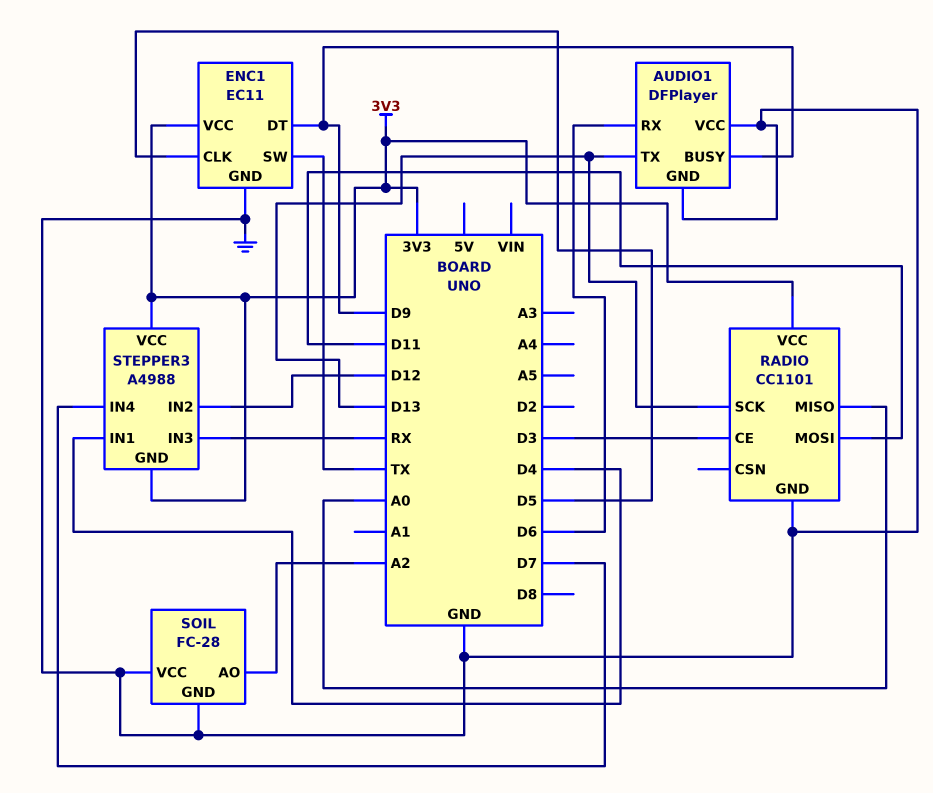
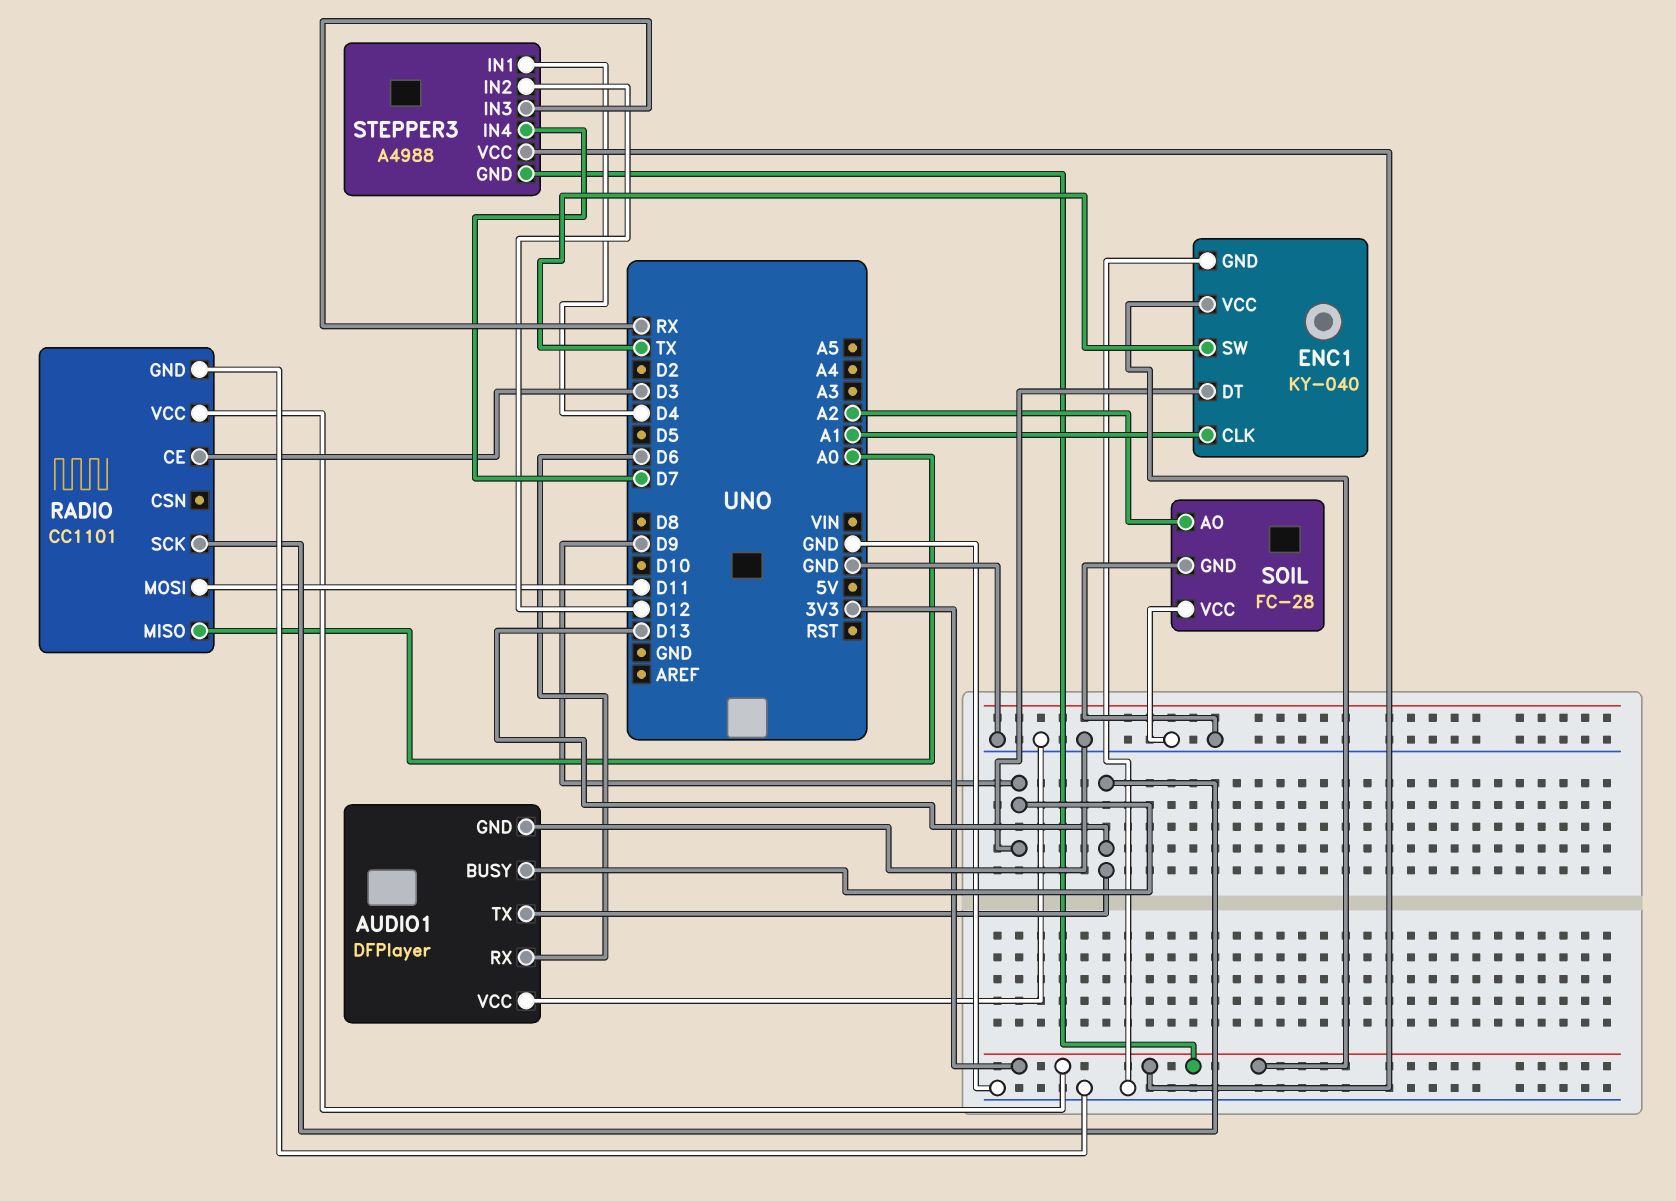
ENC1: EC11 -> KY-040
ENC1 pin CLK: D5 -> A1

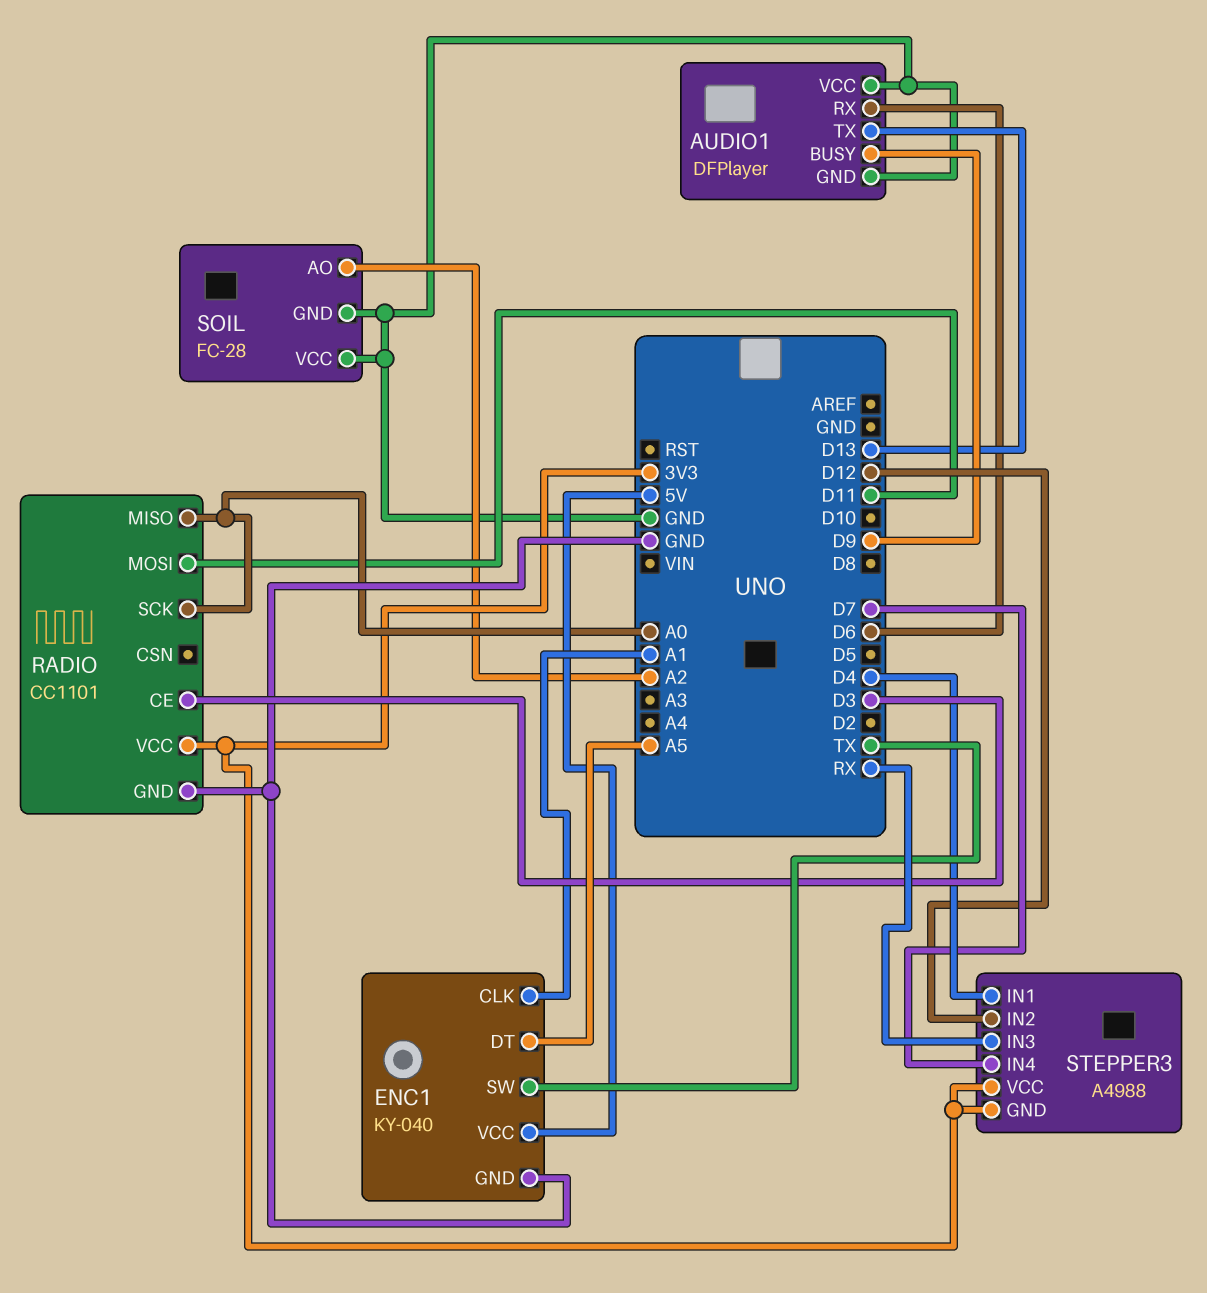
ENC1 pin DT: D9 -> A5
ENC1 pin VCC: 3V3 -> 5V
RADIO pin SCK: D13 -> A0

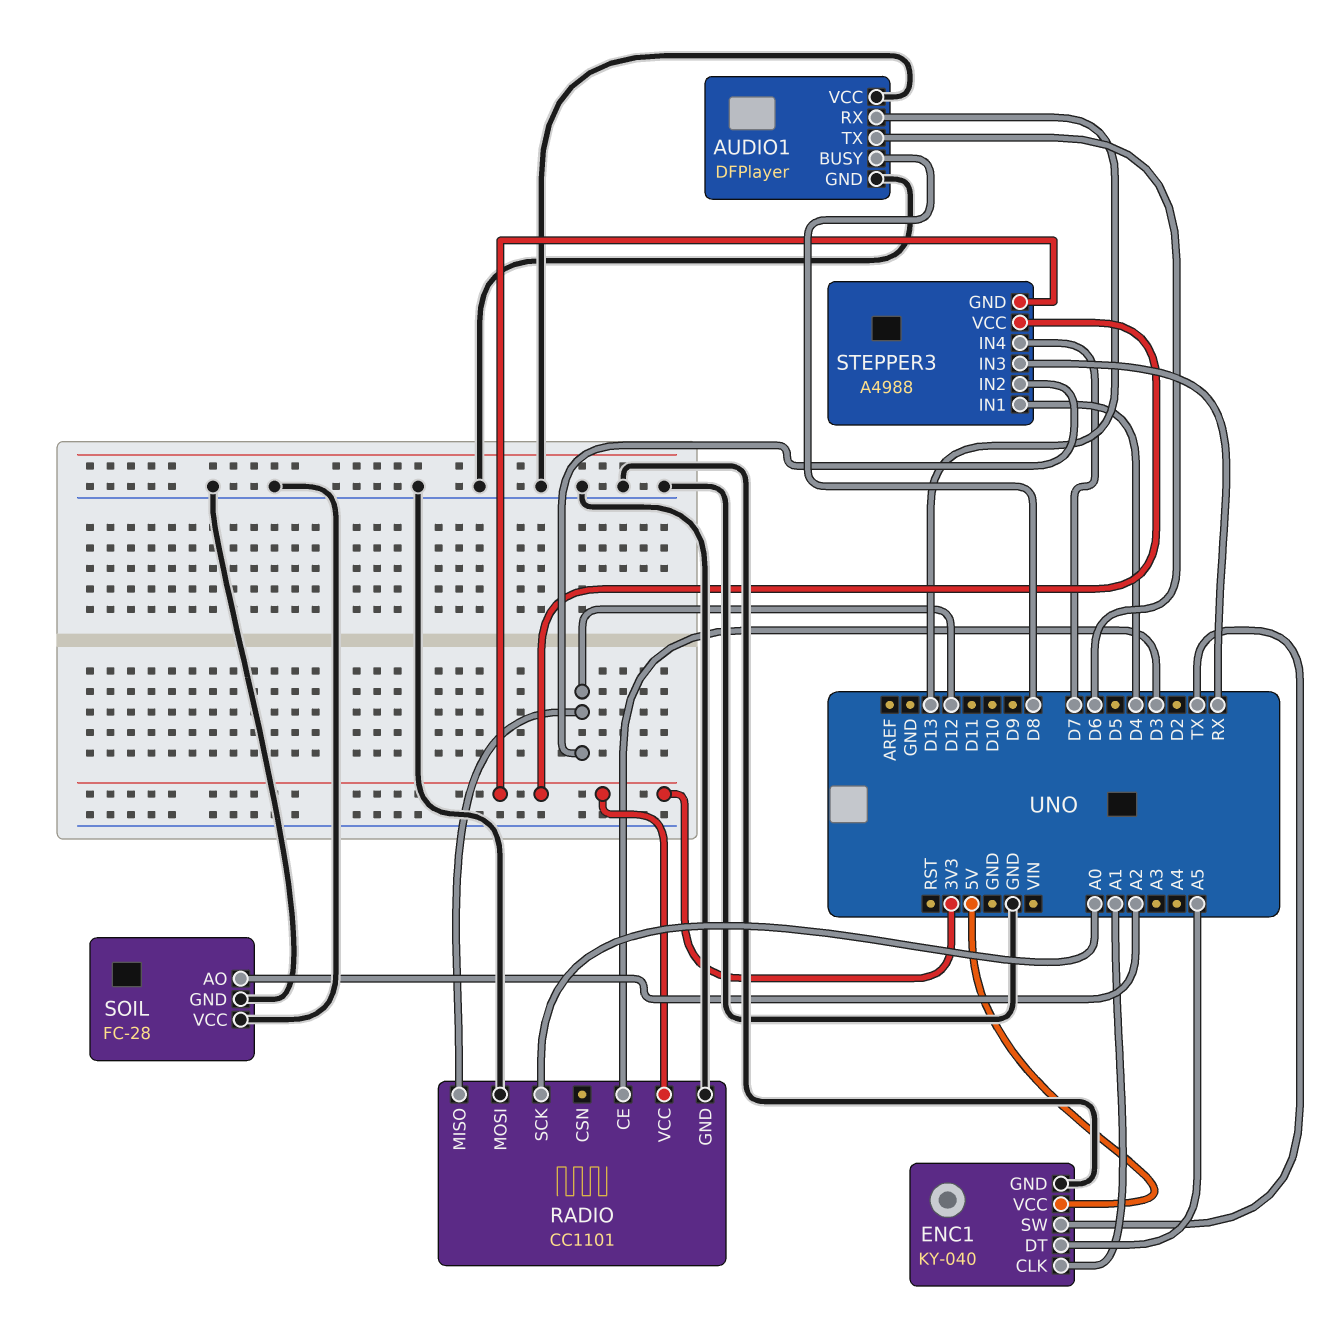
AUDIO1 pin BUSY: D9 -> D8
AUDIO1 pin RX: D6 -> D13
AUDIO1 pin TX: D13 -> D6
RADIO pin MISO: A0 -> D12
RADIO pin MOSI: D11 -> GND

